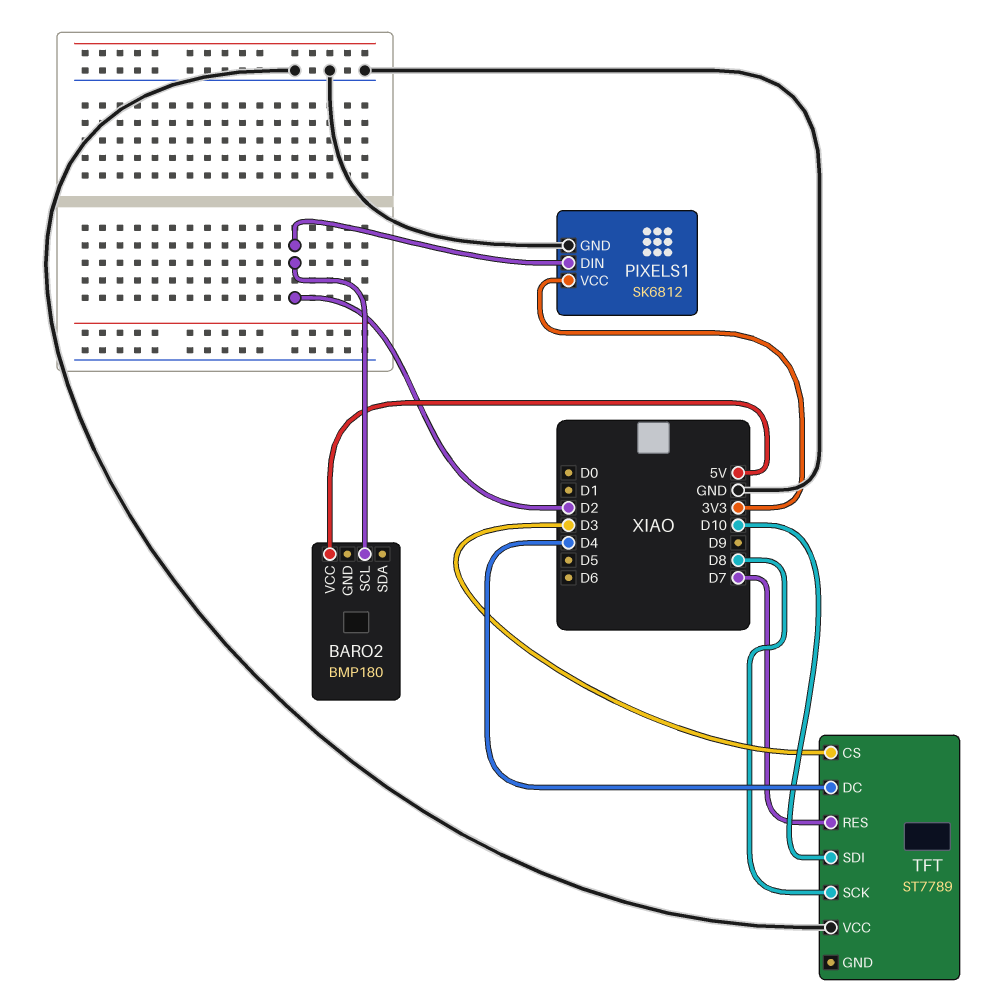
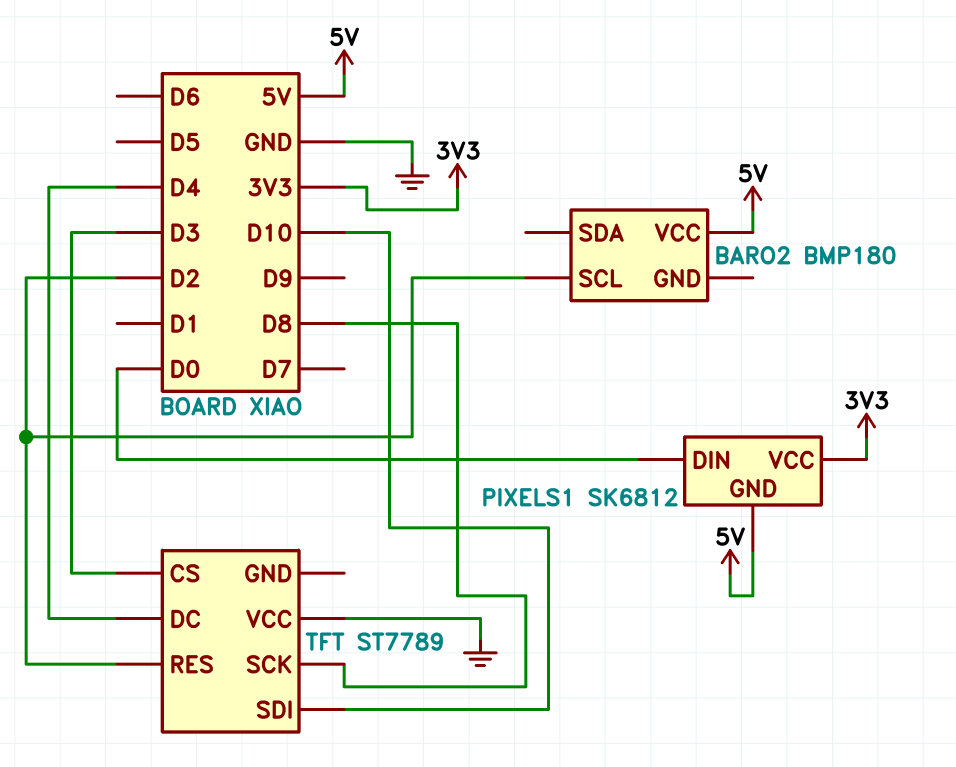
PIXELS1 pin DIN: D2 -> D0
PIXELS1 pin GND: GND -> 5V
TFT pin RES: D7 -> D2

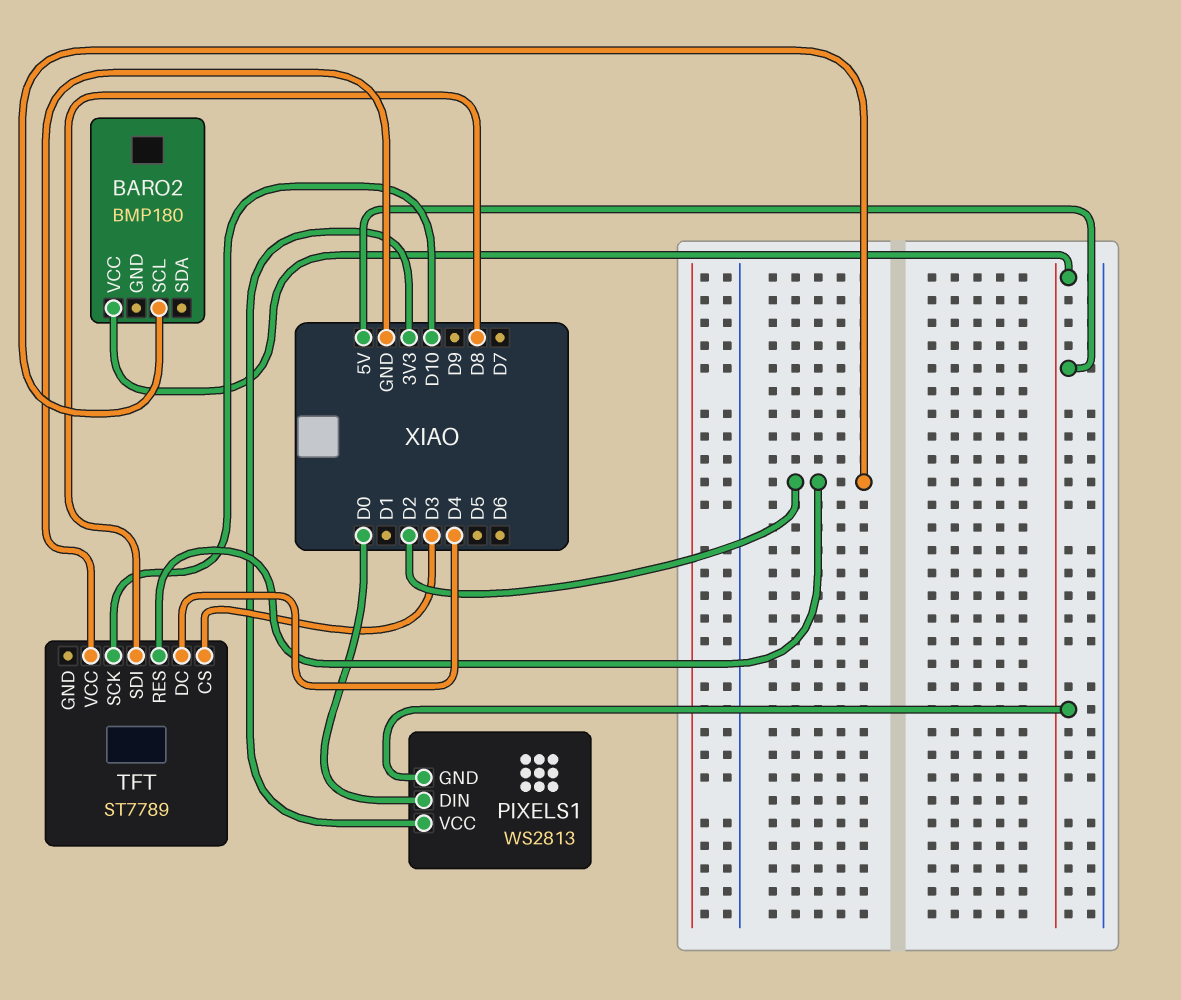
PIXELS1: SK6812 -> WS2813
TFT pin SCK: D8 -> D10
TFT pin SDI: D10 -> D8

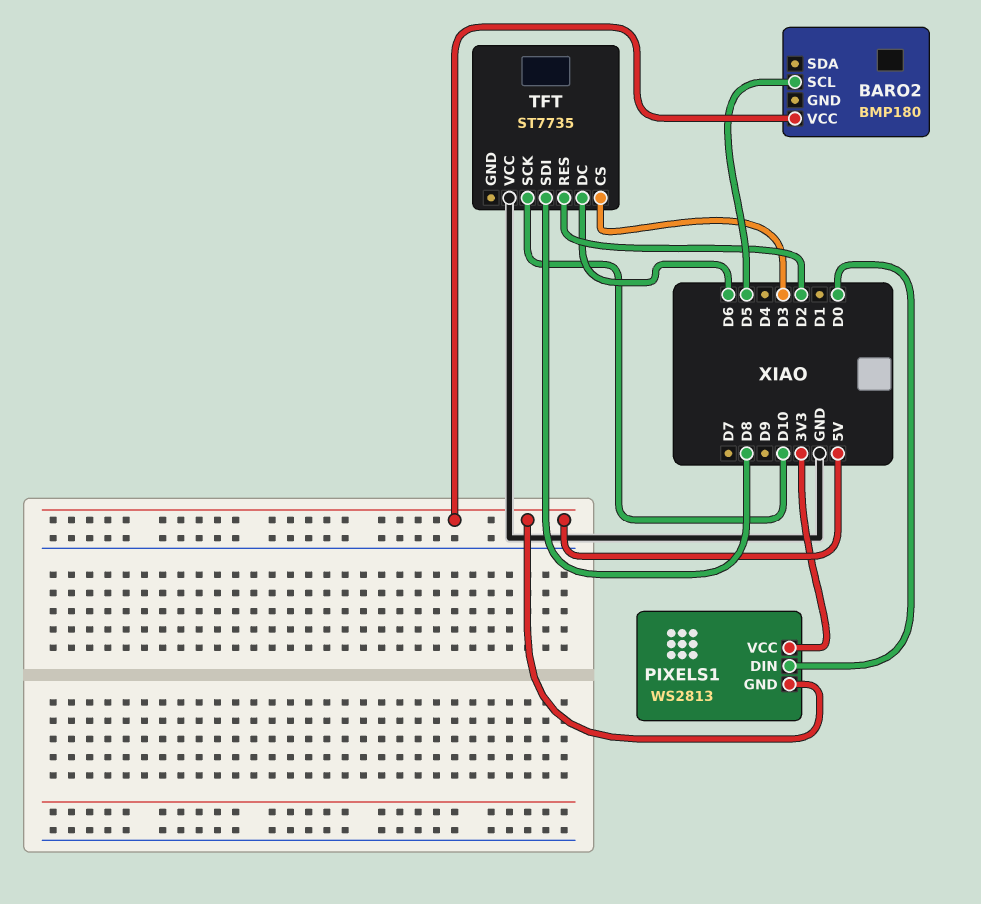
BARO2 pin SCL: D2 -> D5
TFT: ST7789 -> ST7735
TFT pin DC: D4 -> D6

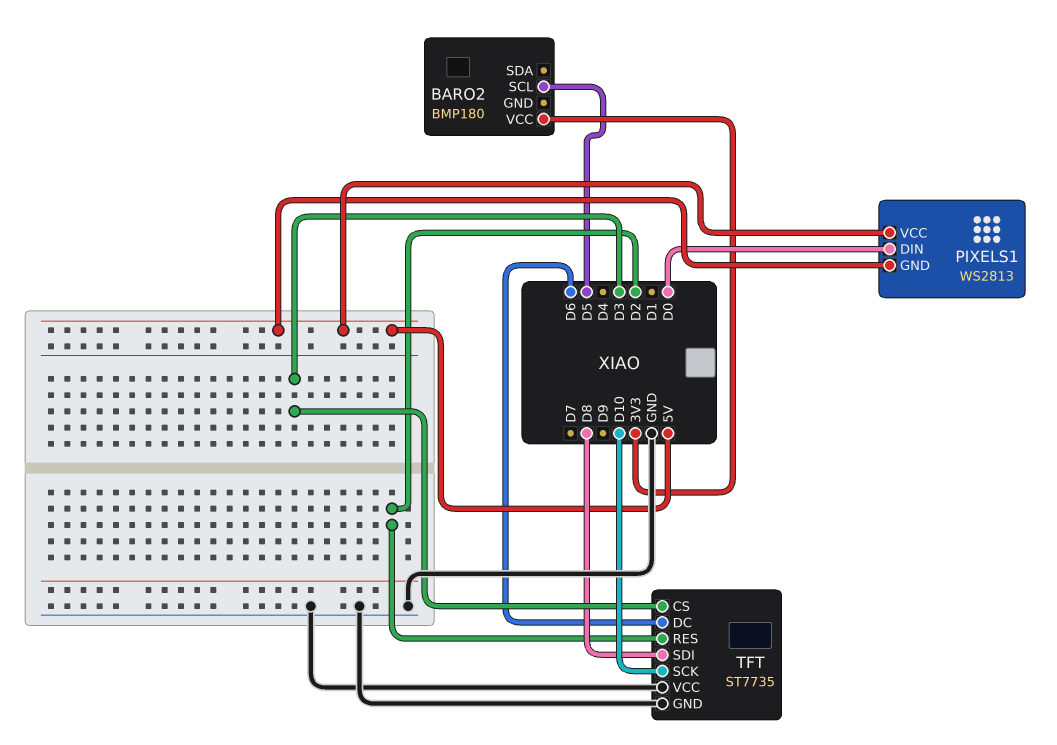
BARO2 pin VCC: 5V -> 3V3
PIXELS1 pin VCC: 3V3 -> 5V
TFT pin GND: none -> GND

